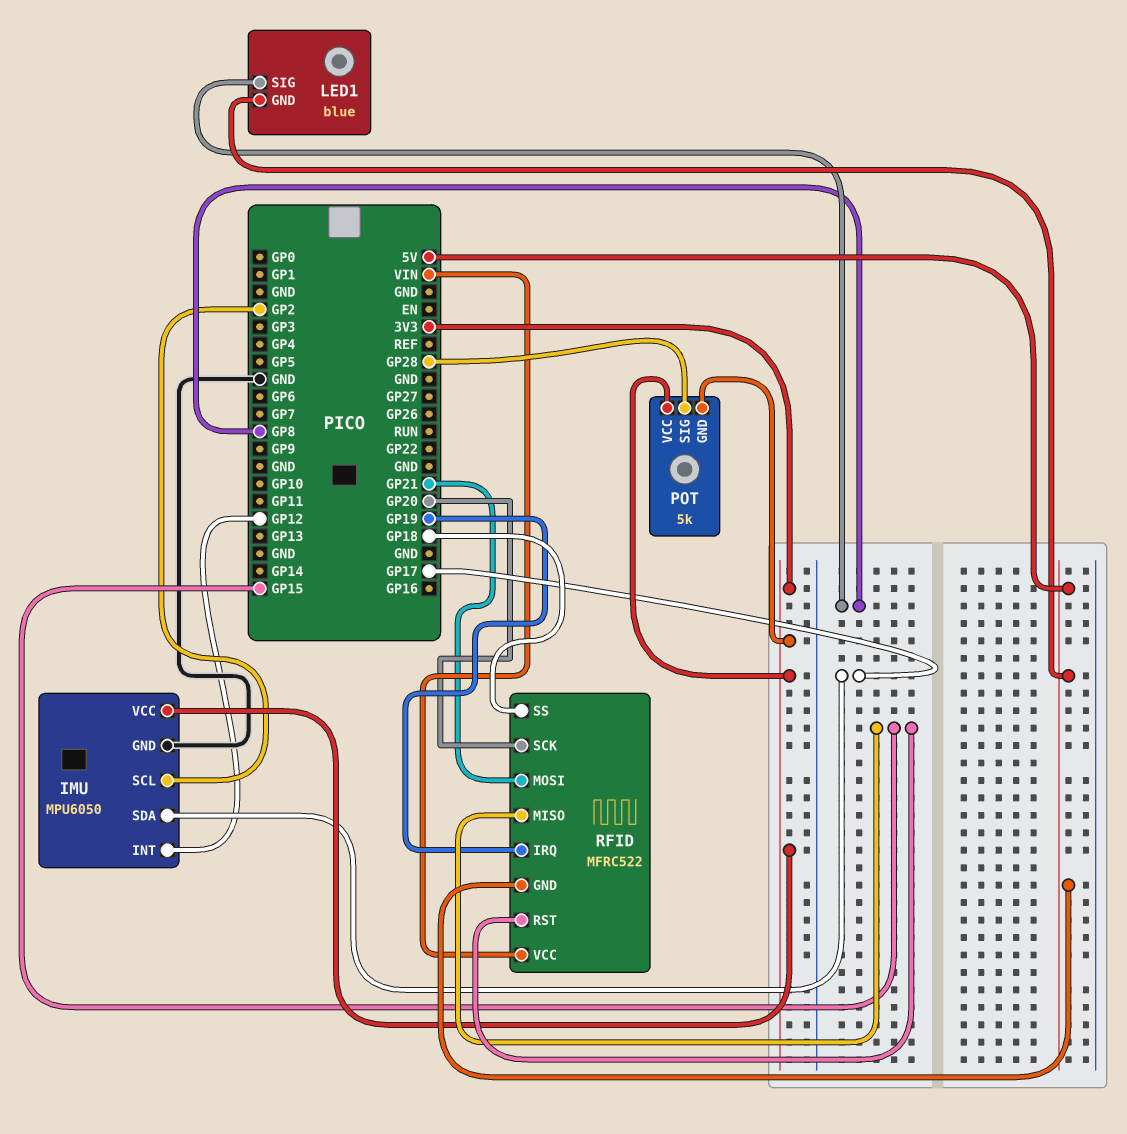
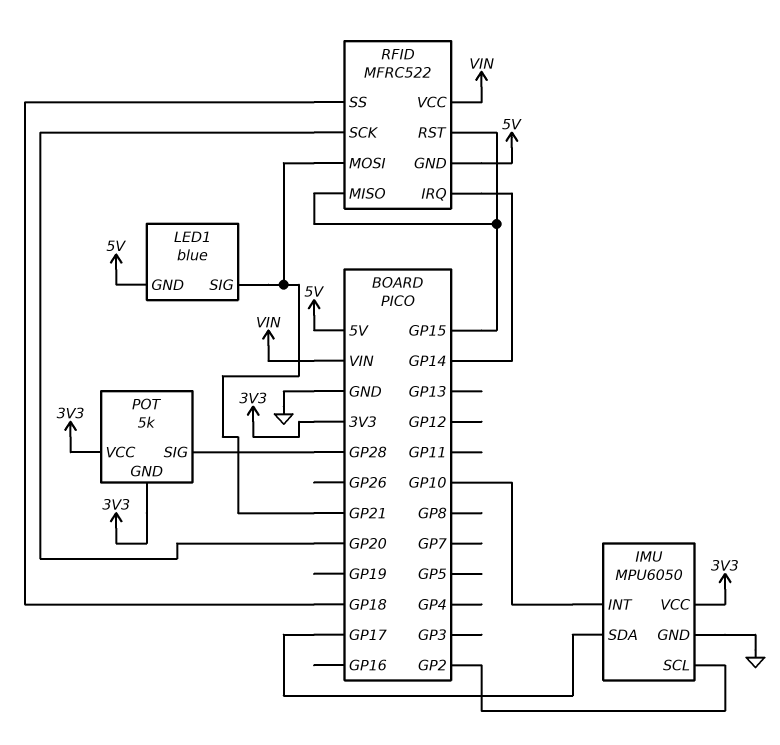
IMU pin INT: GP12 -> GP10
LED1 pin SIG: GP8 -> GP21
RFID pin IRQ: GP19 -> GP14

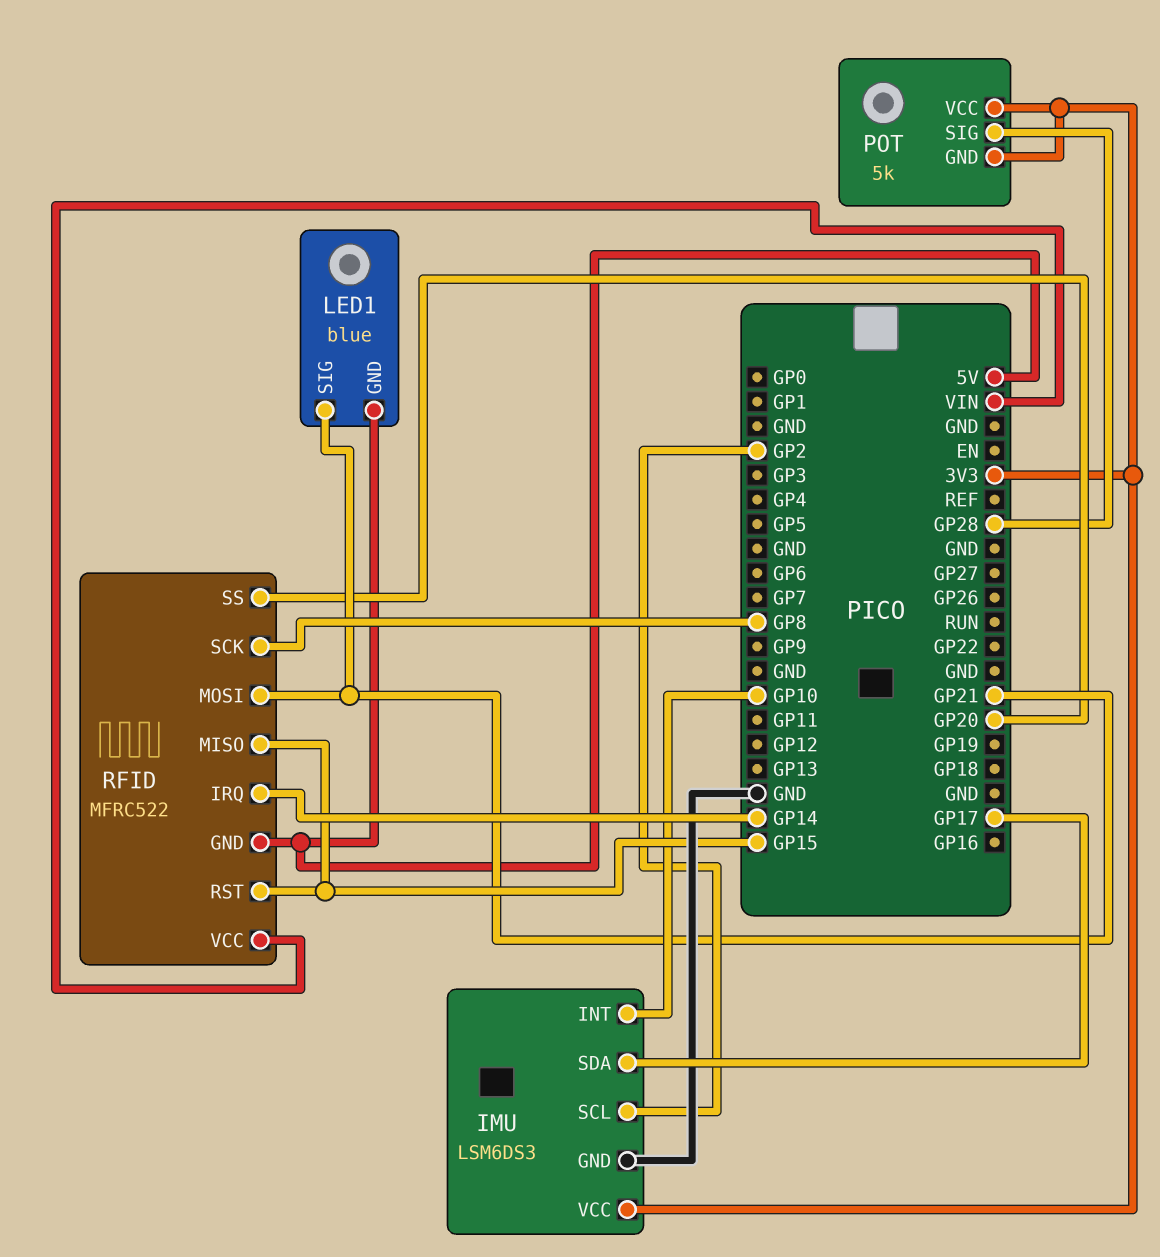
IMU: MPU6050 -> LSM6DS3
RFID pin SCK: GP20 -> GP8
RFID pin SS: GP18 -> GP20

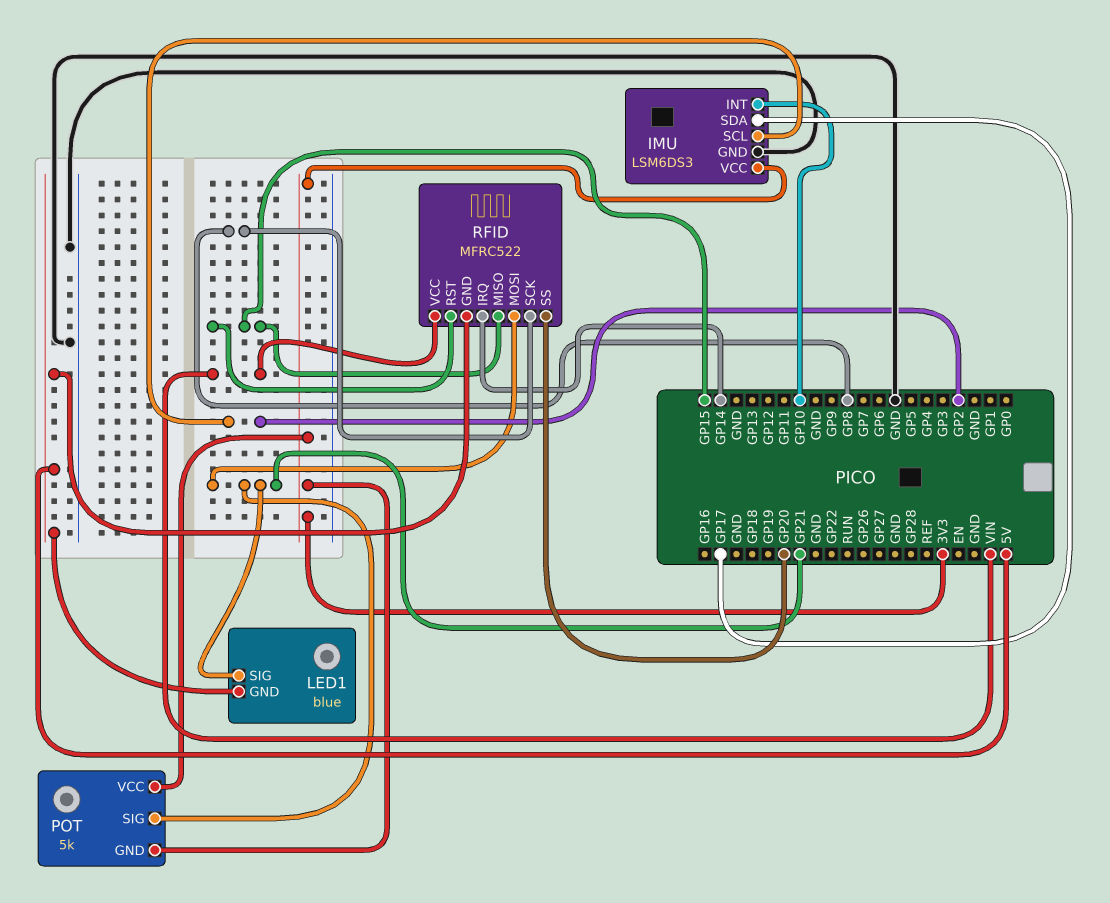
POT pin SIG: GP28 -> GP21

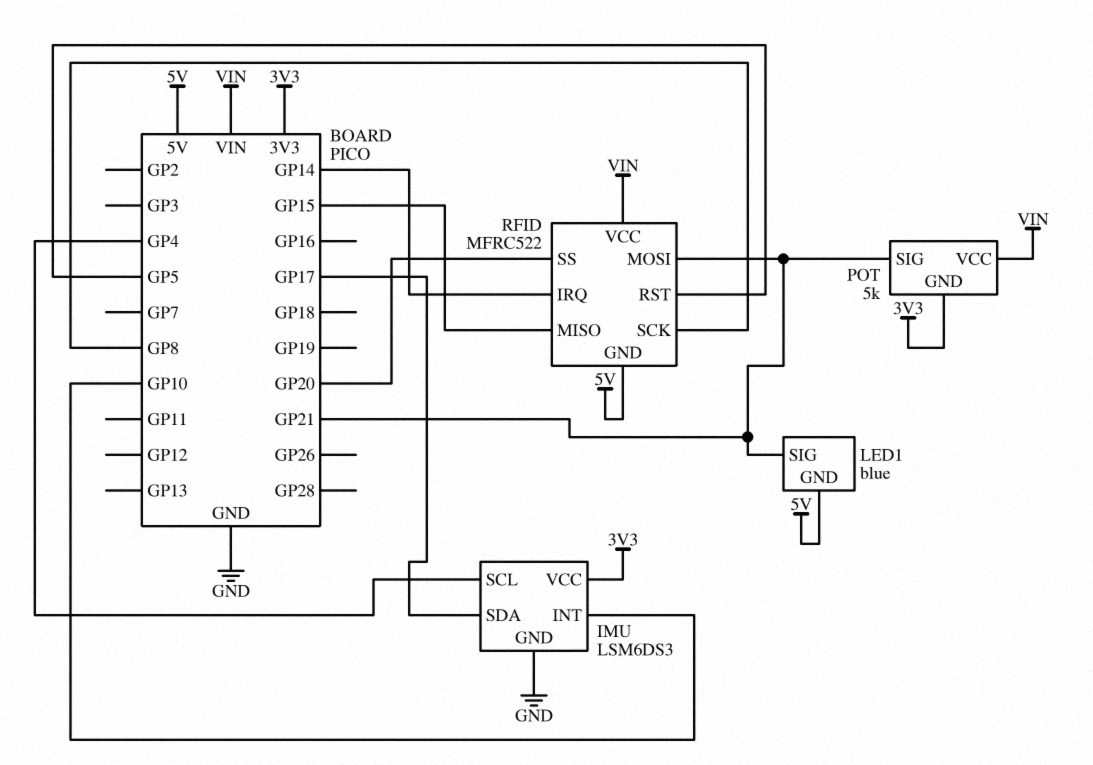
IMU pin SCL: GP2 -> GP4
POT pin VCC: 3V3 -> VIN
RFID pin RST: GP15 -> GP5

